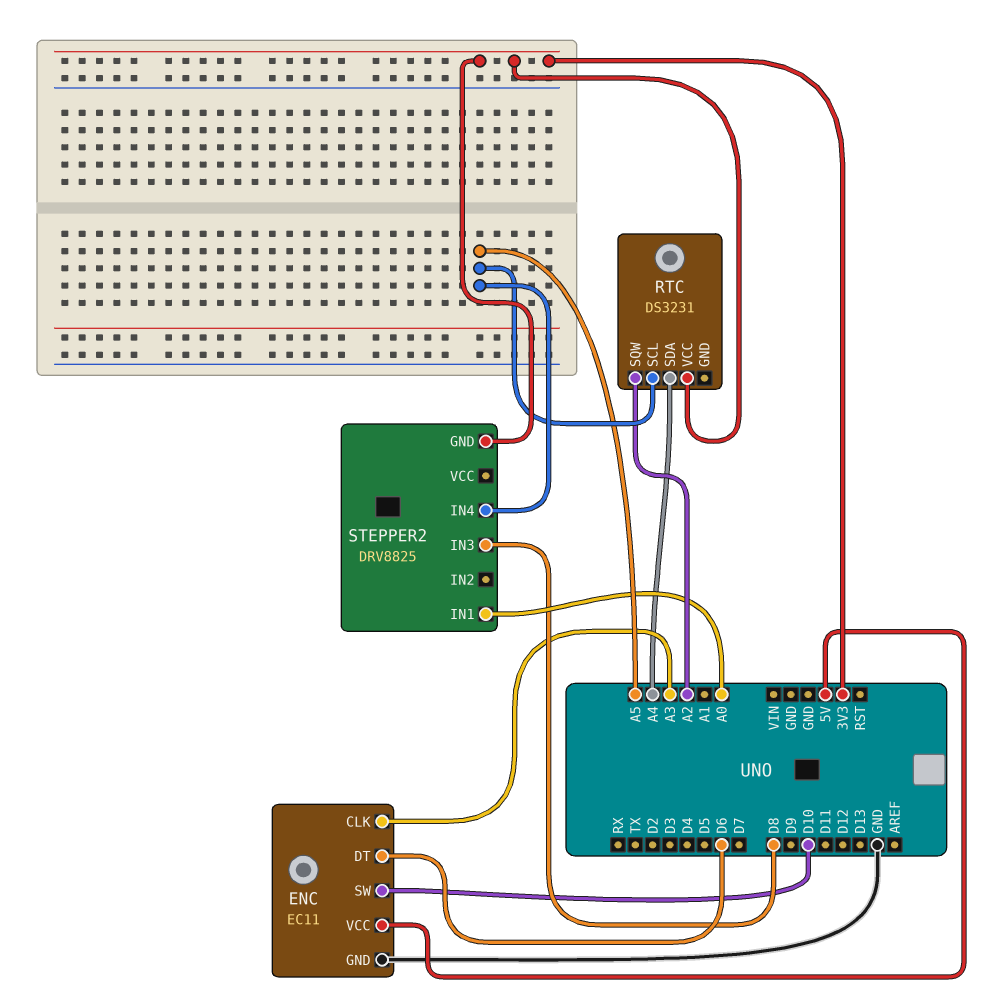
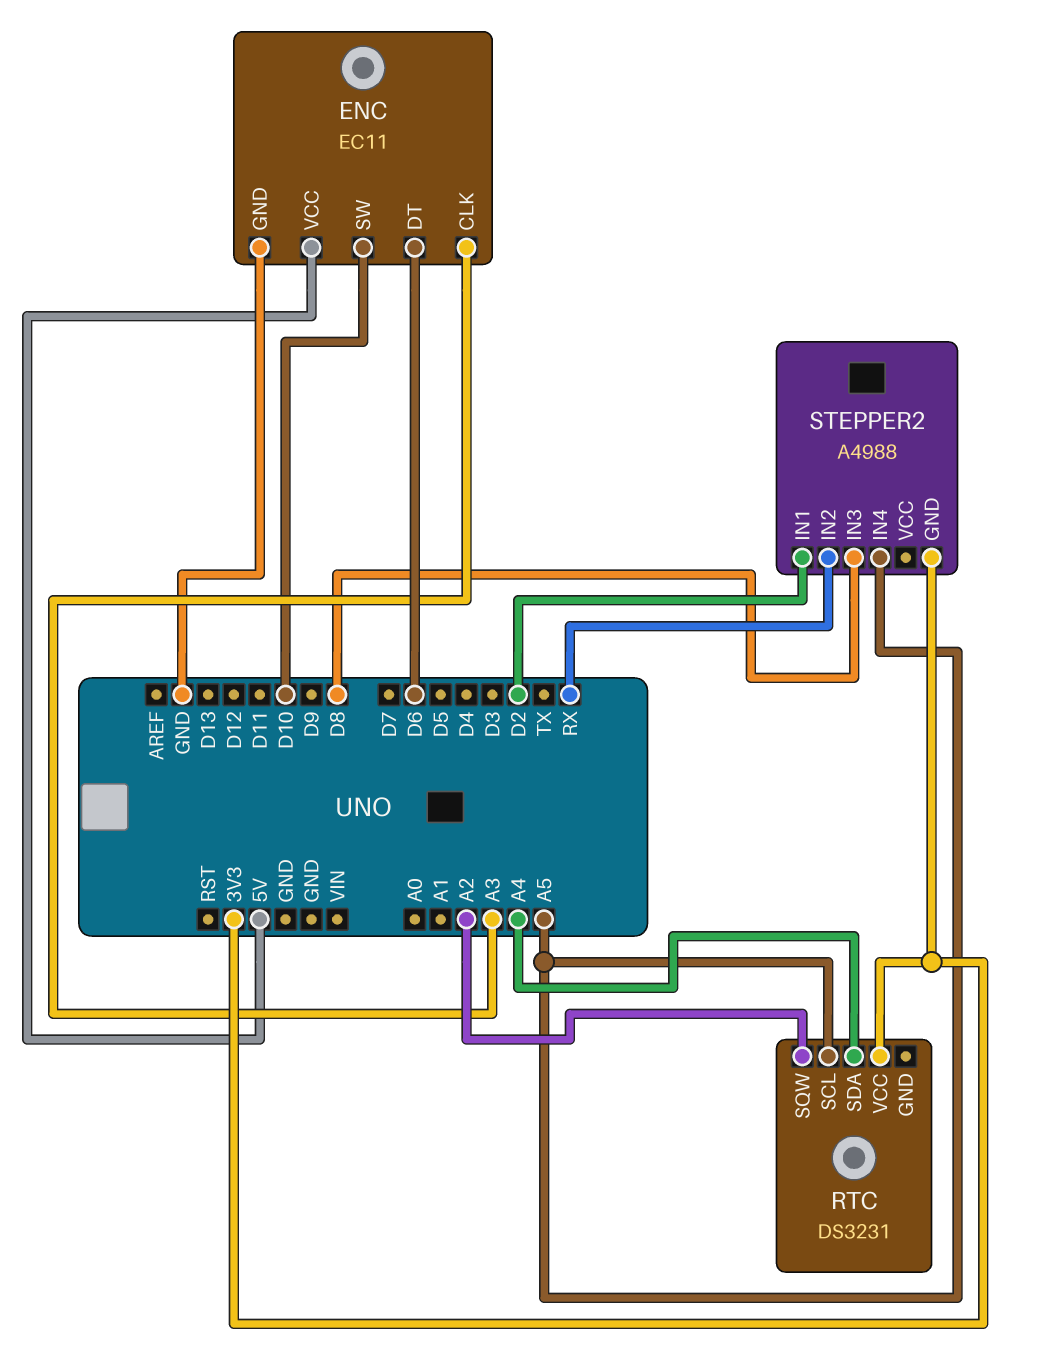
STEPPER2: DRV8825 -> A4988
STEPPER2 pin IN1: A0 -> D2
STEPPER2 pin IN2: none -> RX

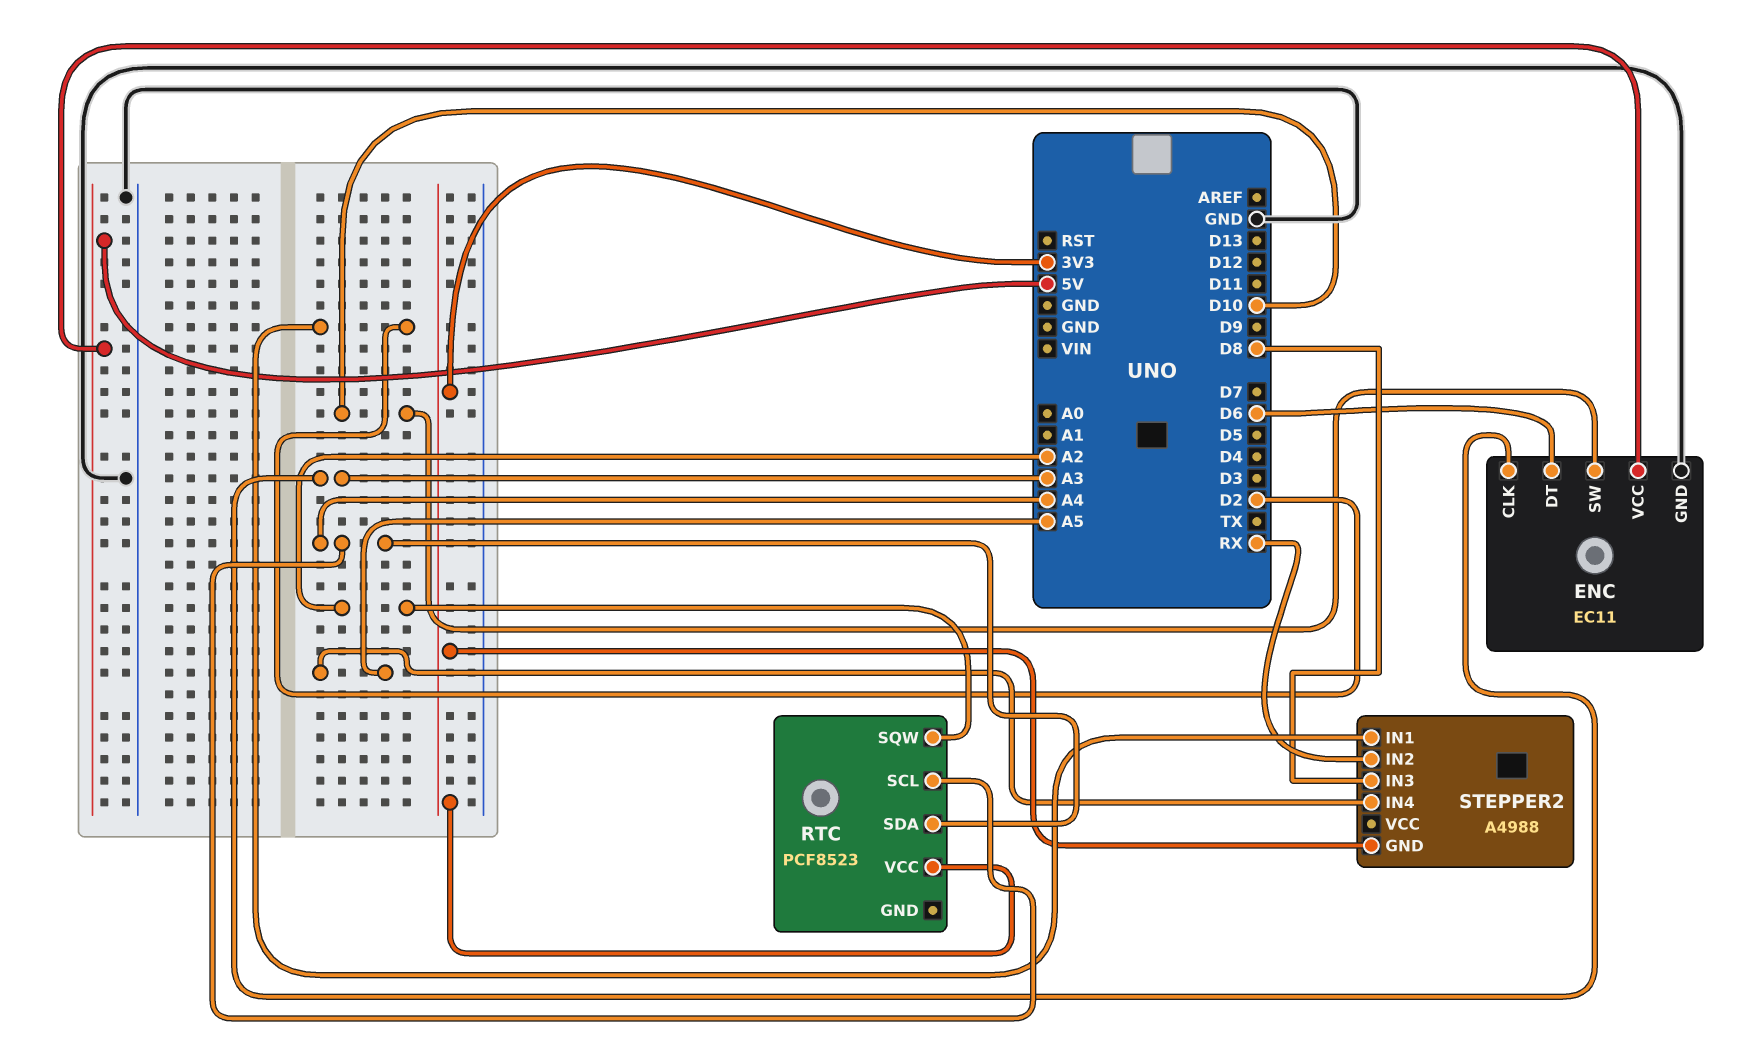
RTC: DS3231 -> PCF8523
RTC pin SCL: A5 -> A4

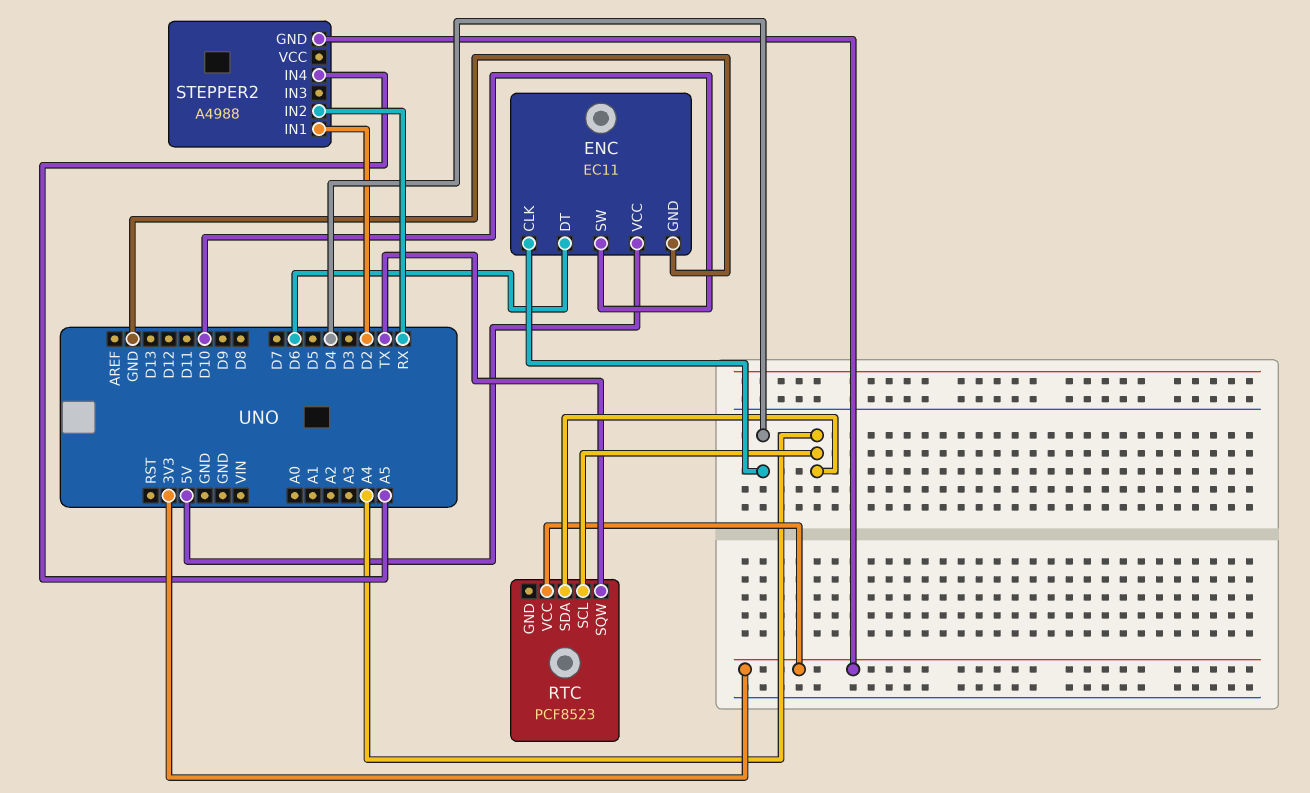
ENC pin CLK: A3 -> D4
RTC pin SQW: A2 -> TX
STEPPER2 pin IN3: D8 -> none

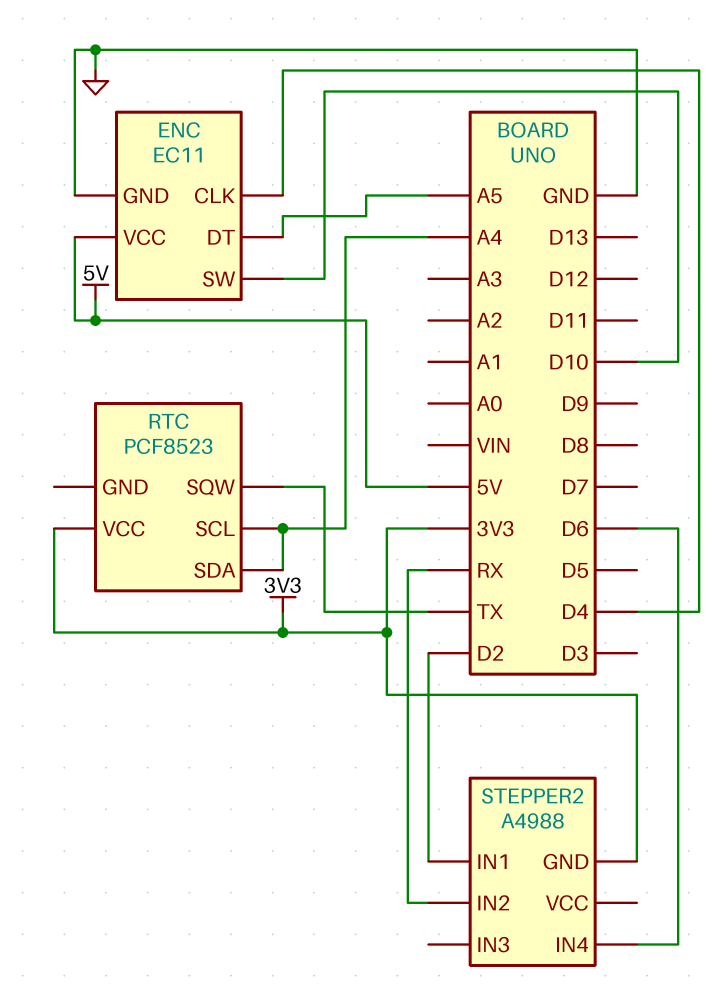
ENC pin DT: D6 -> A5
STEPPER2 pin IN4: A5 -> D6

